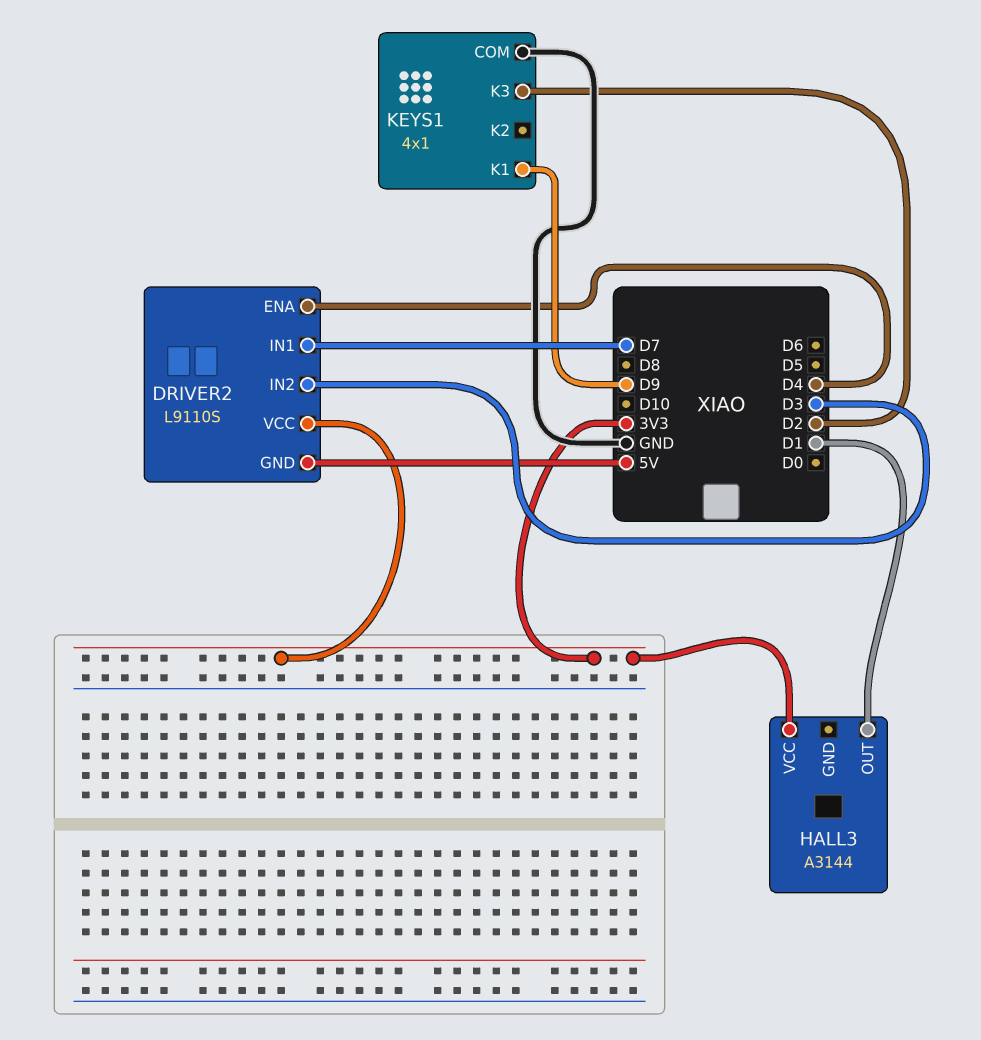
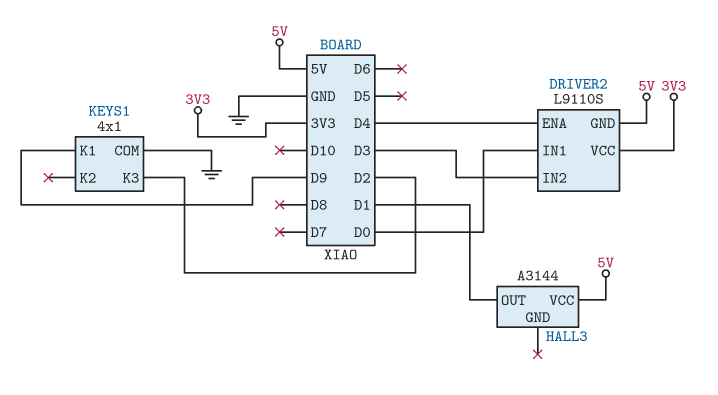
DRIVER2 pin IN1: D7 -> D0
HALL3 pin VCC: 3V3 -> 5V

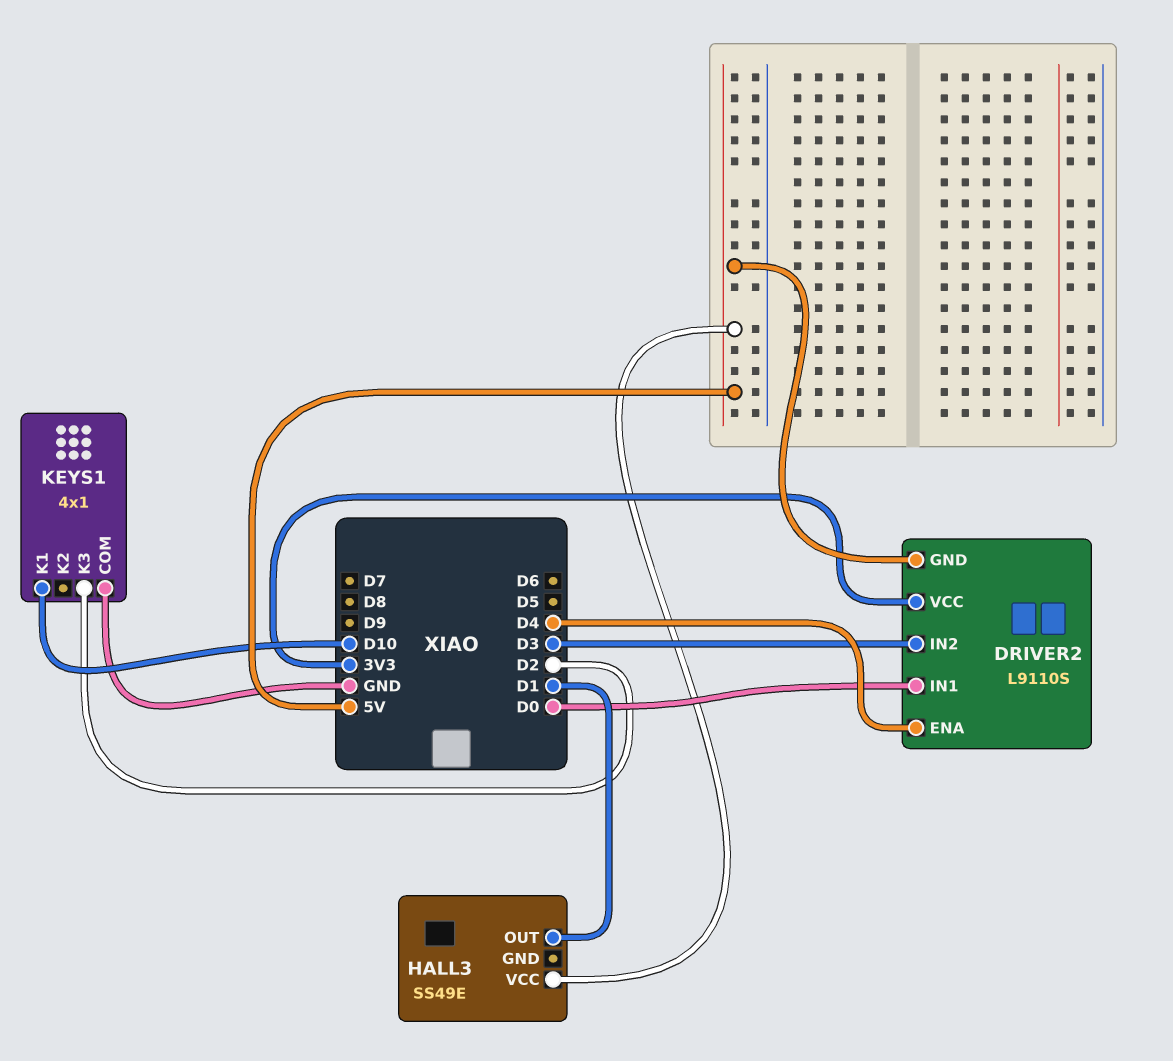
HALL3: A3144 -> SS49E
KEYS1 pin K1: D9 -> D10

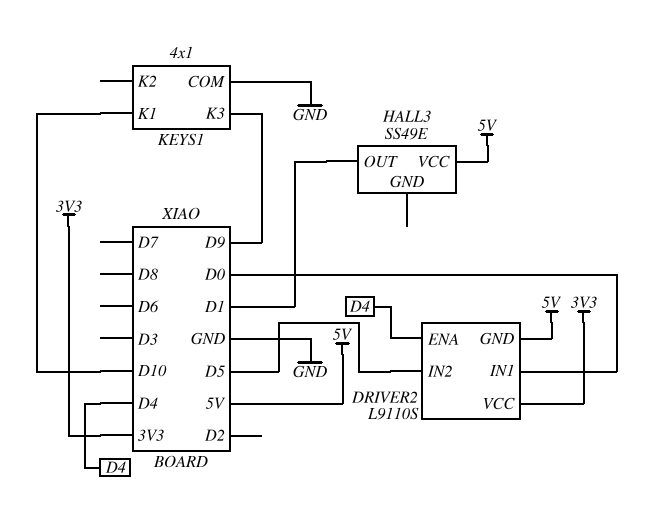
DRIVER2 pin IN2: D3 -> D5
KEYS1 pin K3: D2 -> D9

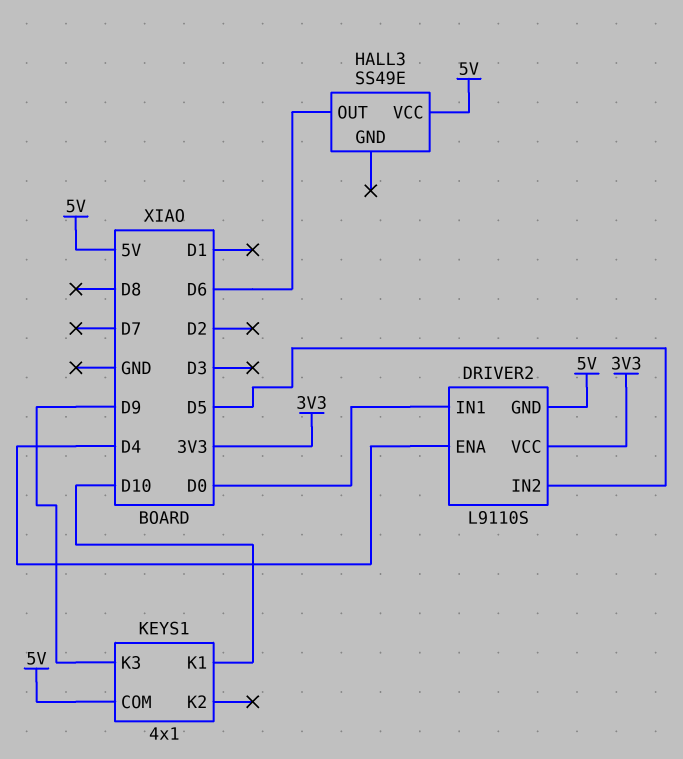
HALL3 pin OUT: D1 -> D6
KEYS1 pin COM: GND -> 5V

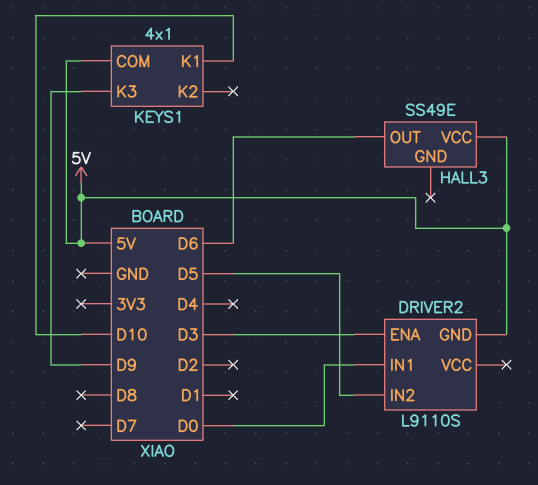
DRIVER2 pin ENA: D4 -> D3
DRIVER2 pin VCC: 3V3 -> none

